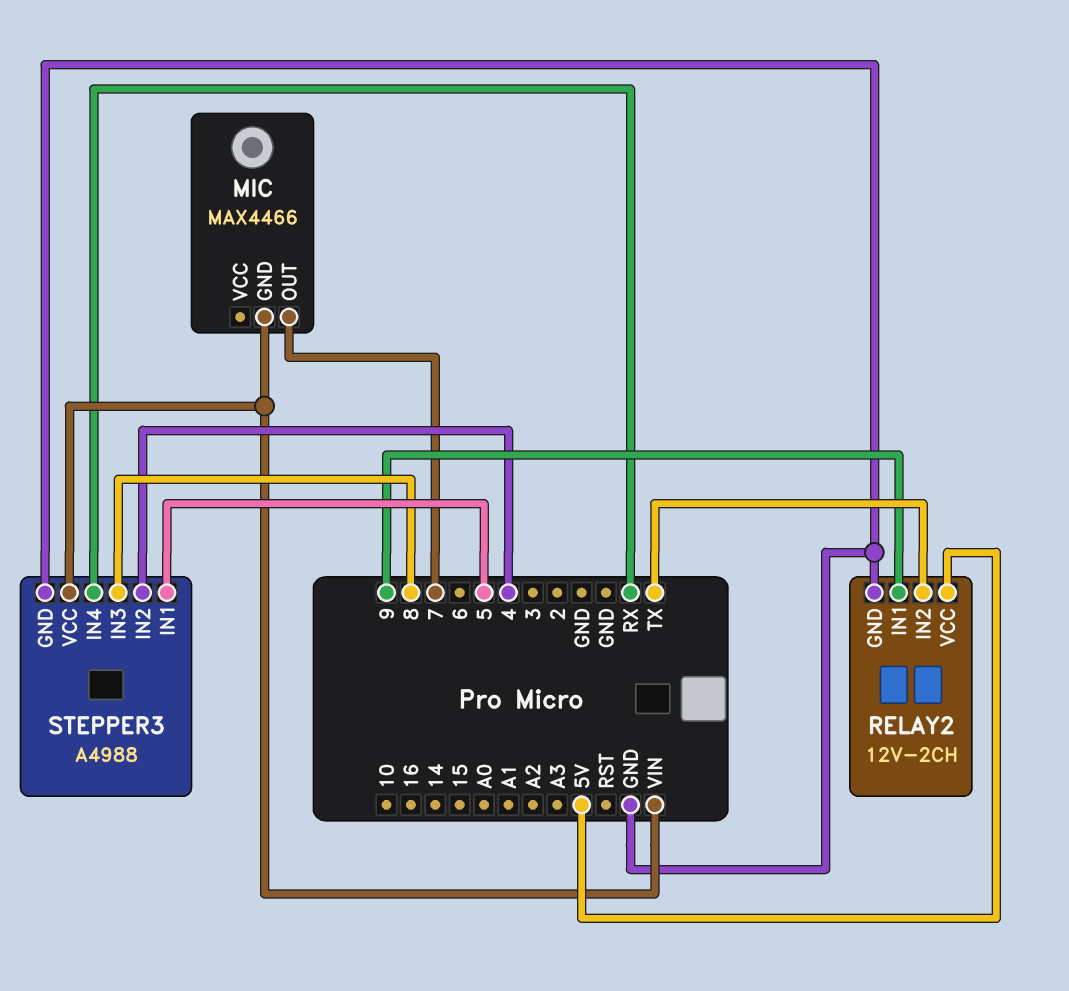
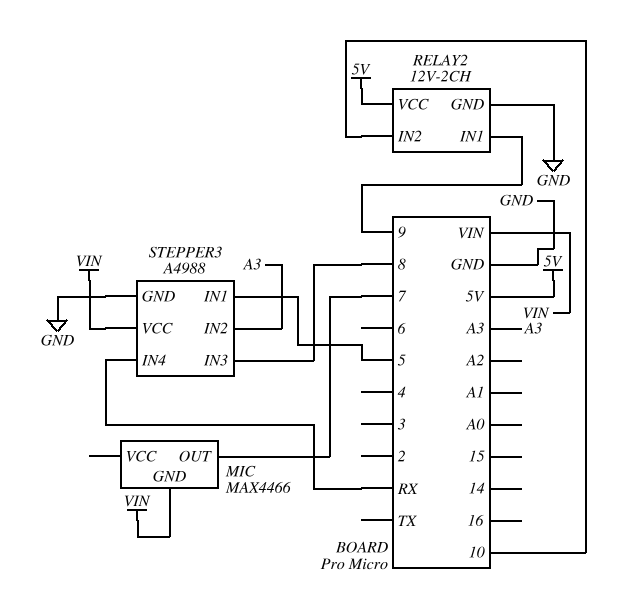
RELAY2 pin IN2: TX -> 10
STEPPER3 pin IN2: 4 -> A3

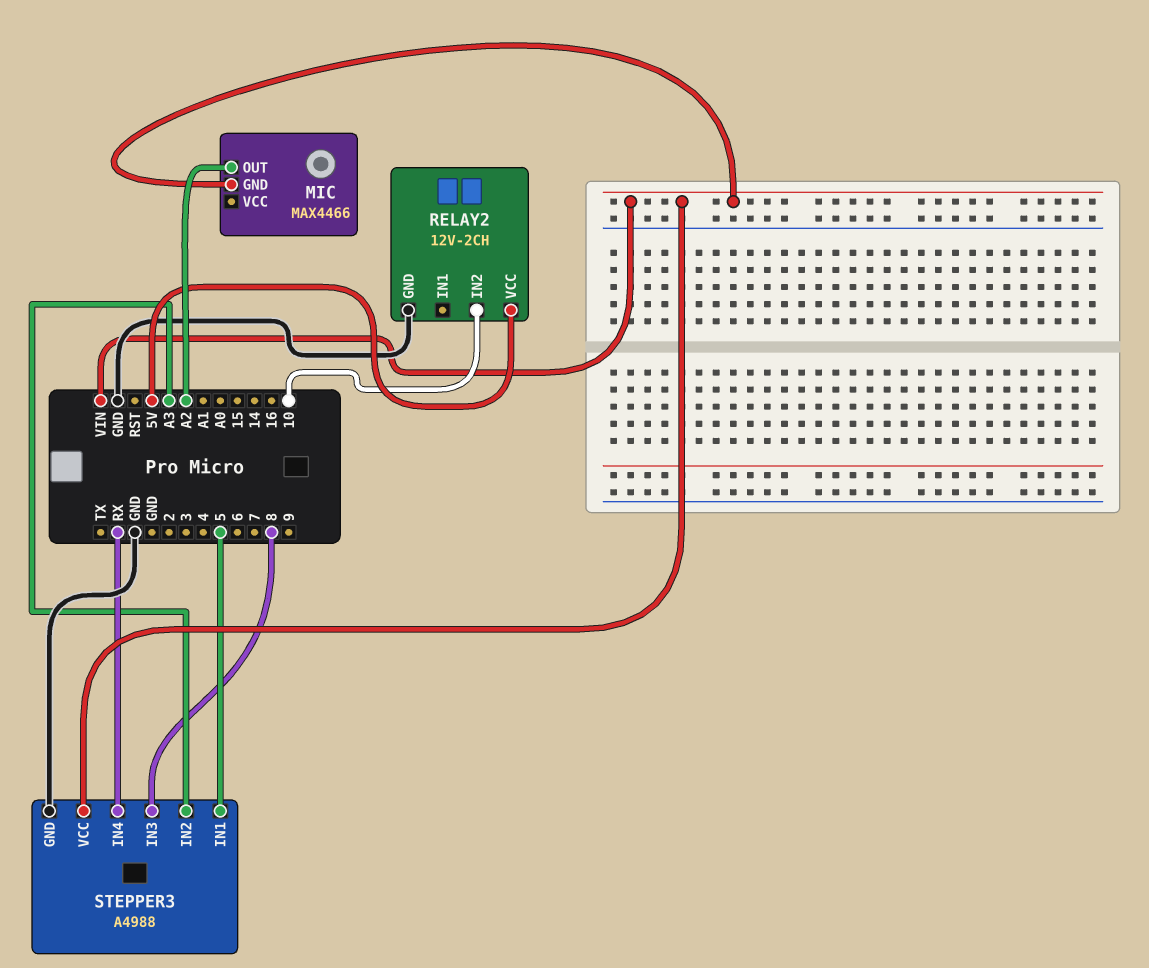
MIC pin OUT: 7 -> A2
RELAY2 pin IN1: 9 -> none

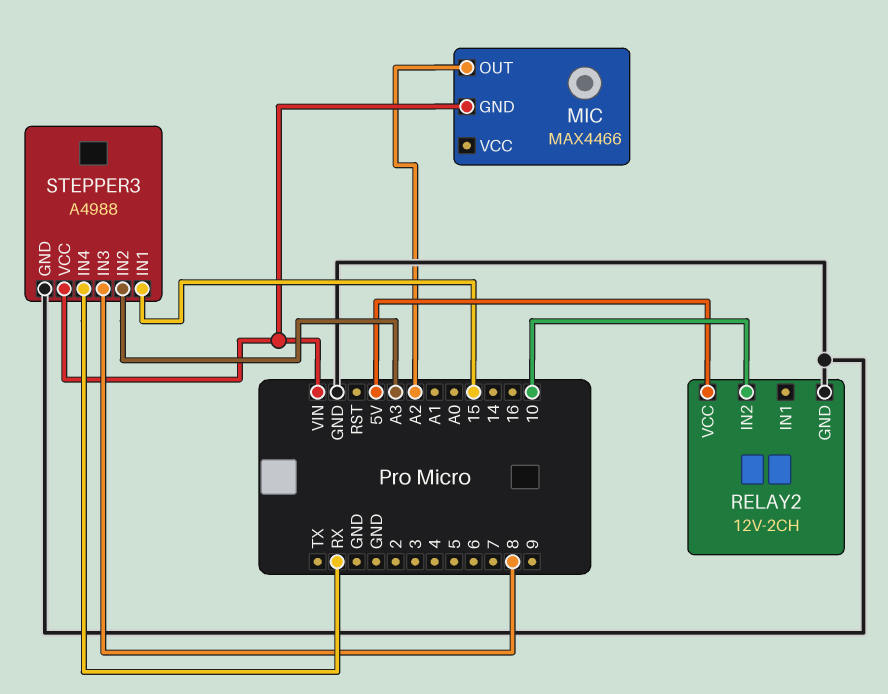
STEPPER3 pin IN1: 5 -> 15

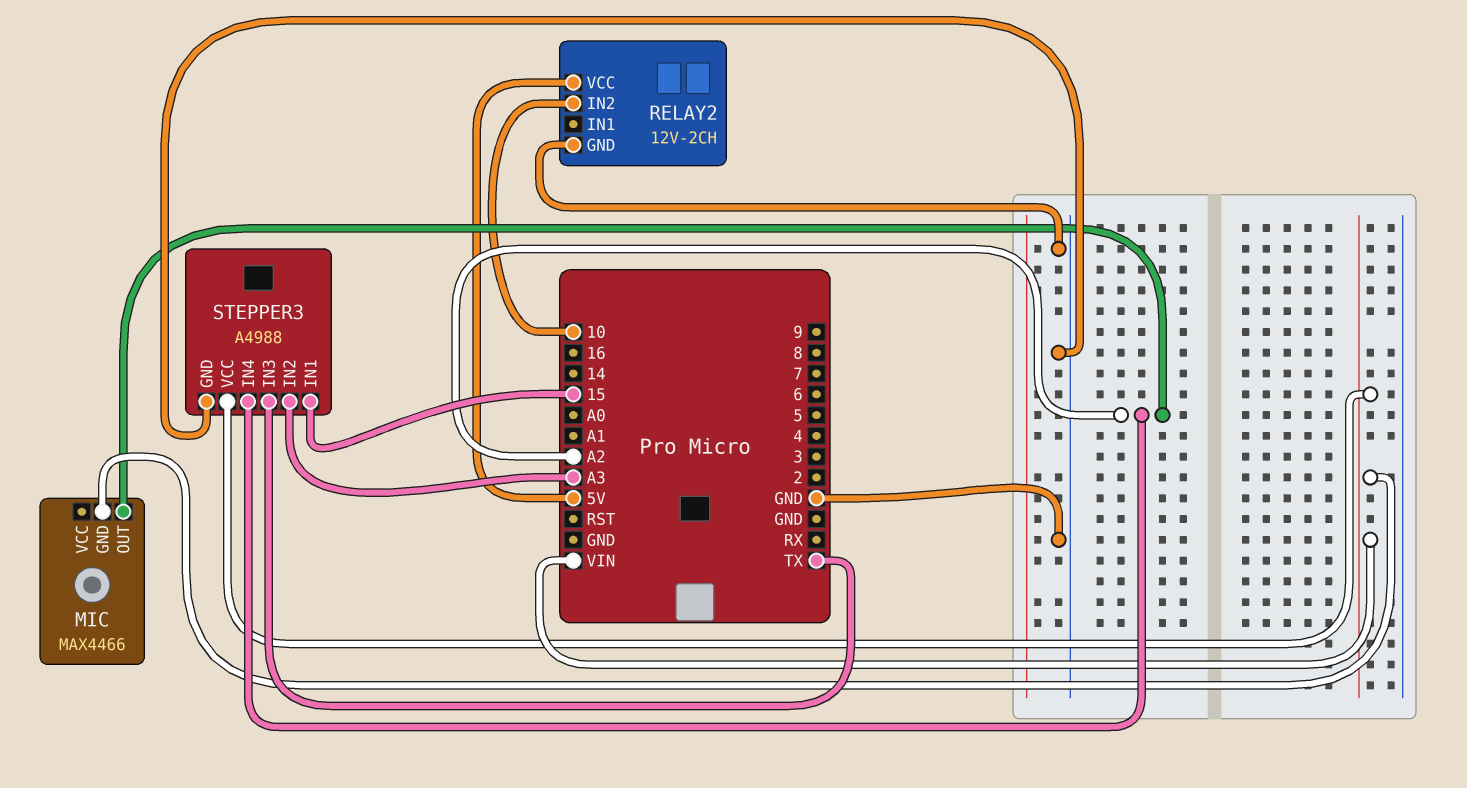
STEPPER3 pin IN3: 8 -> TX
STEPPER3 pin IN4: RX -> A2

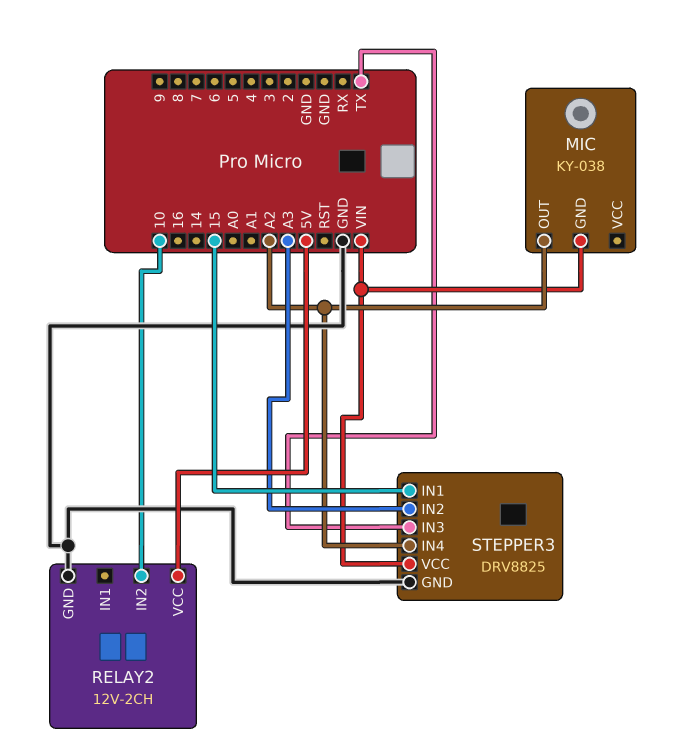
MIC: MAX4466 -> KY-038
STEPPER3: A4988 -> DRV8825

